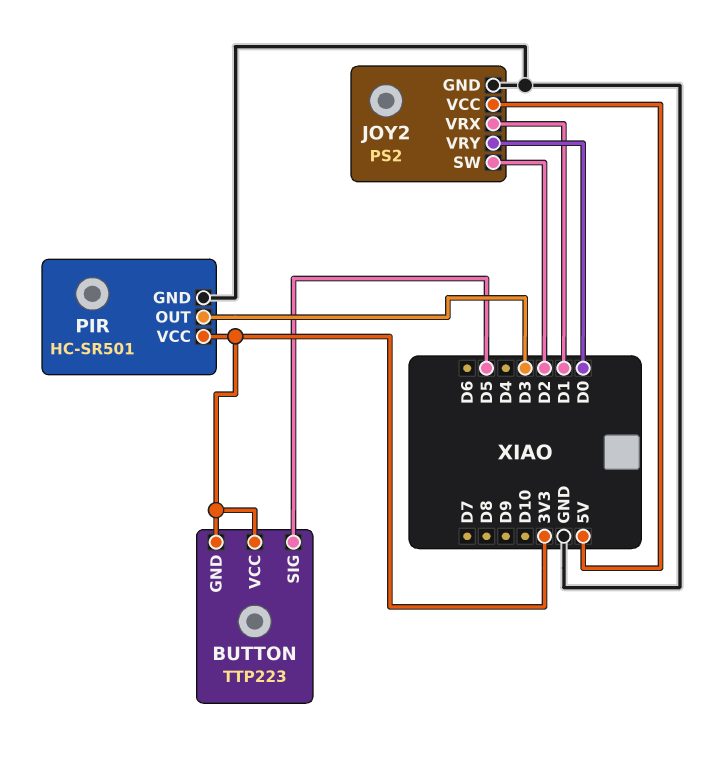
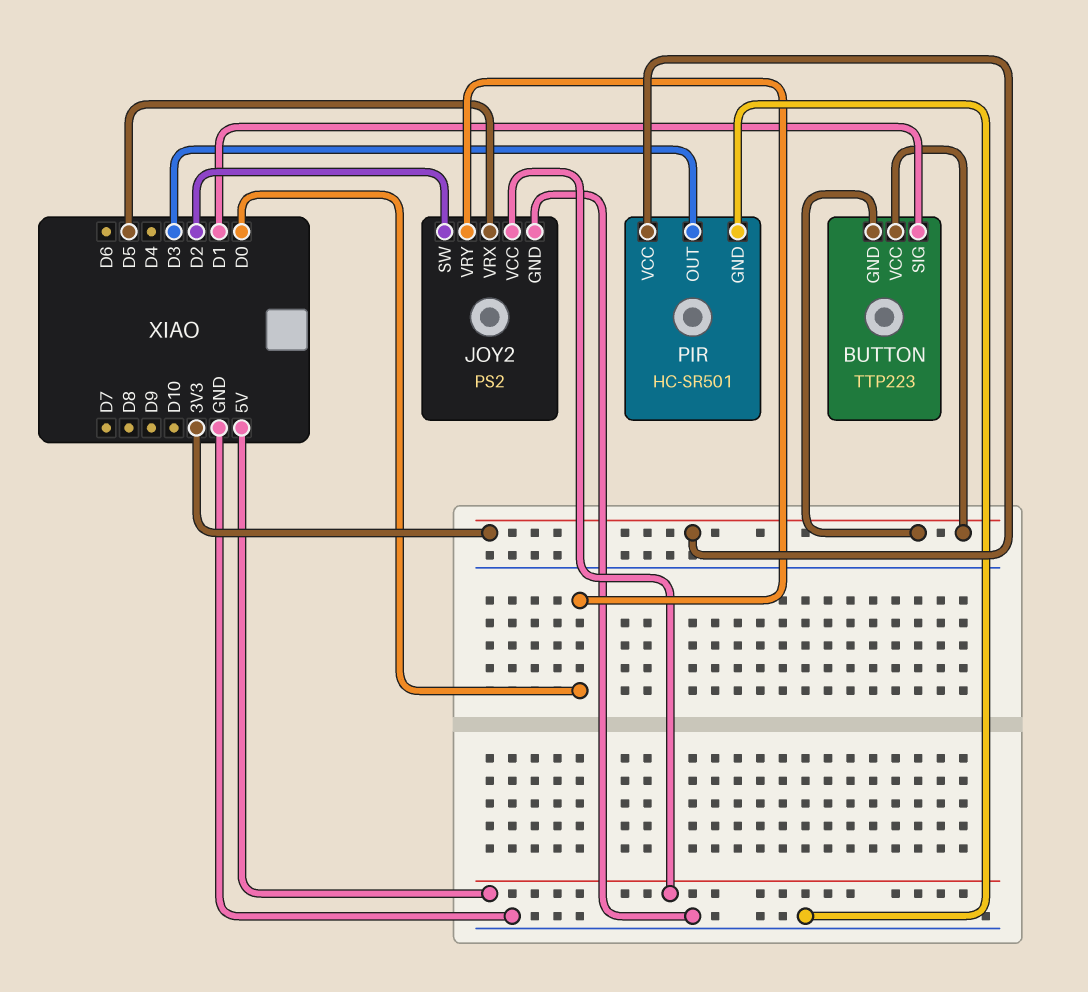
BUTTON pin SIG: D5 -> D1
JOY2 pin VRX: D1 -> D5

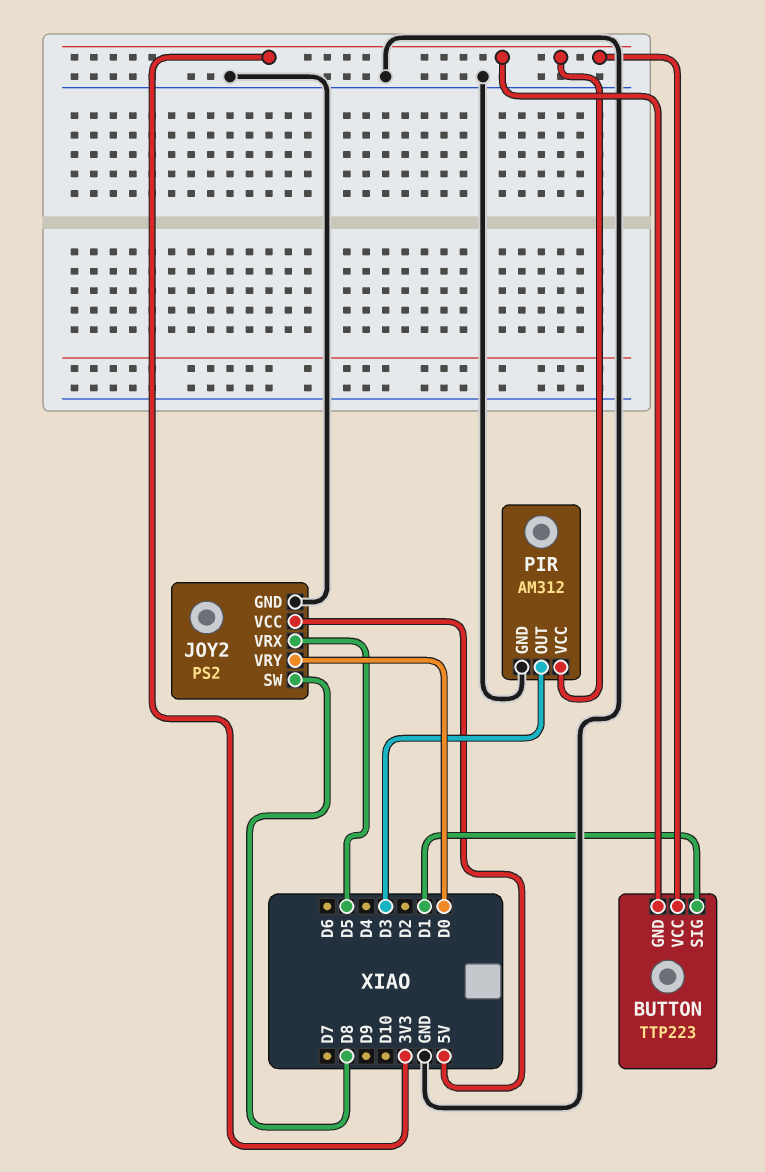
JOY2 pin SW: D2 -> D8
PIR: HC-SR501 -> AM312

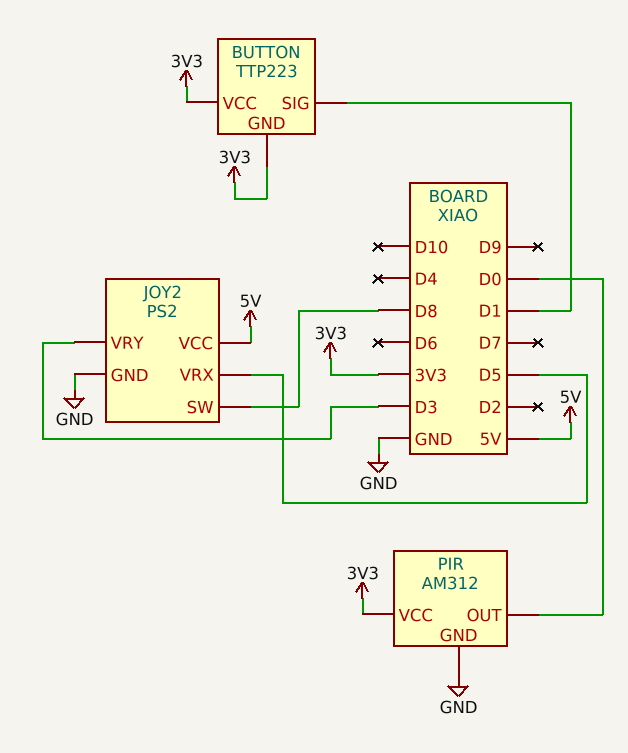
JOY2 pin VRY: D0 -> D3
PIR pin OUT: D3 -> D0

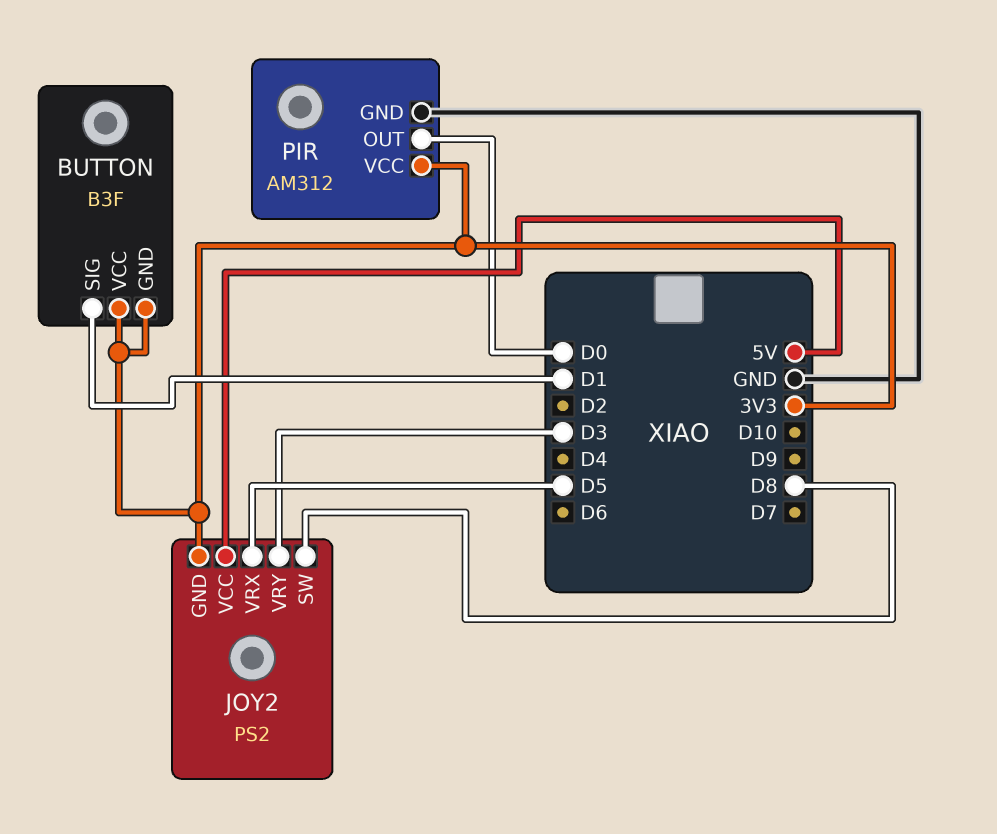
BUTTON: TTP223 -> B3F
JOY2 pin GND: GND -> 3V3

